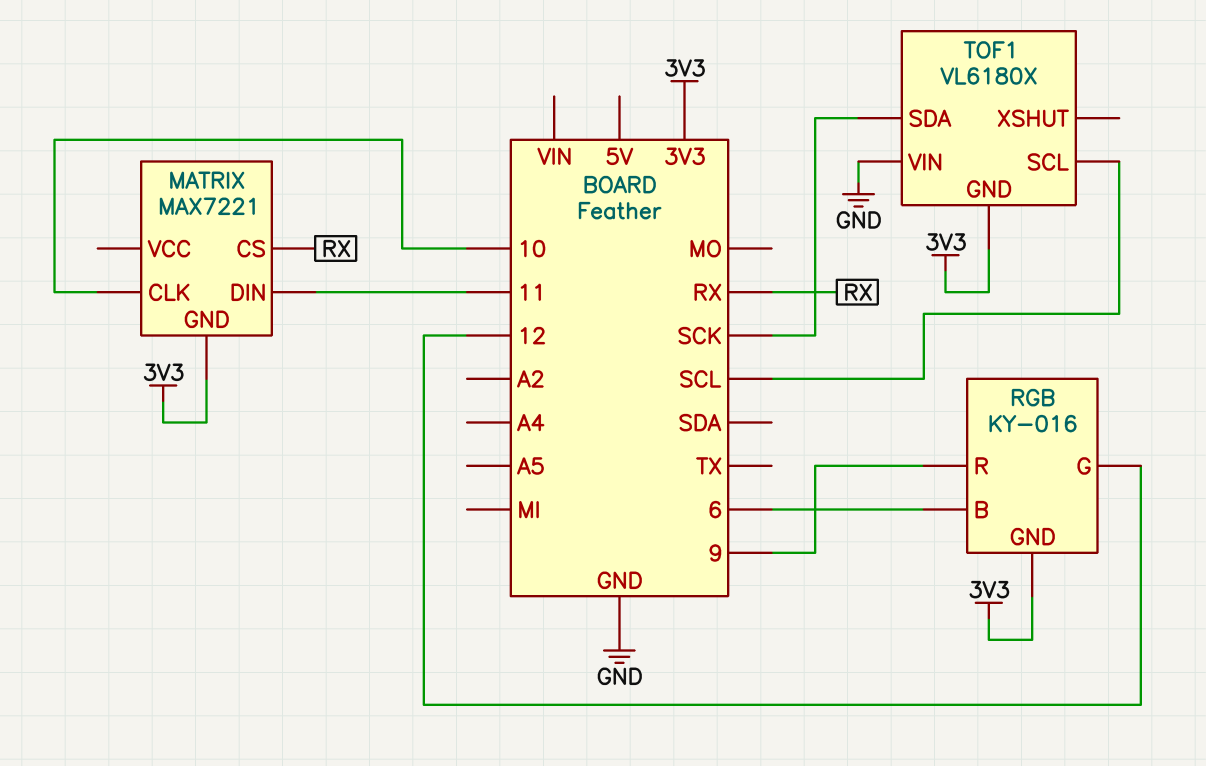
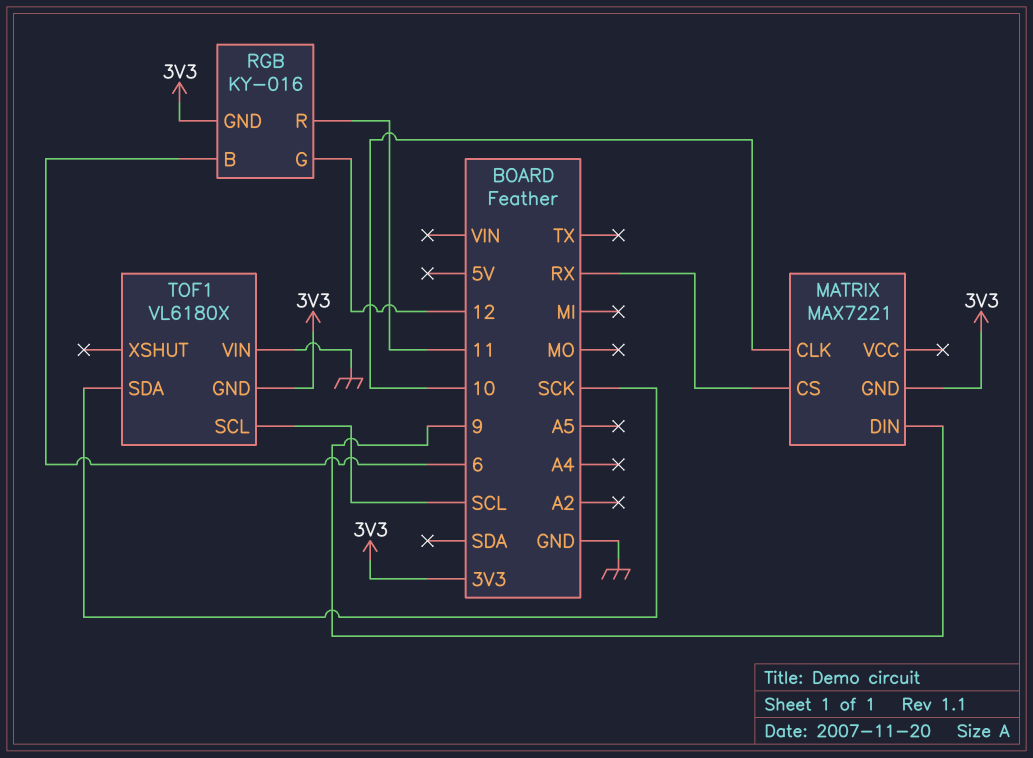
MATRIX pin DIN: 11 -> 9
RGB pin R: 9 -> 11

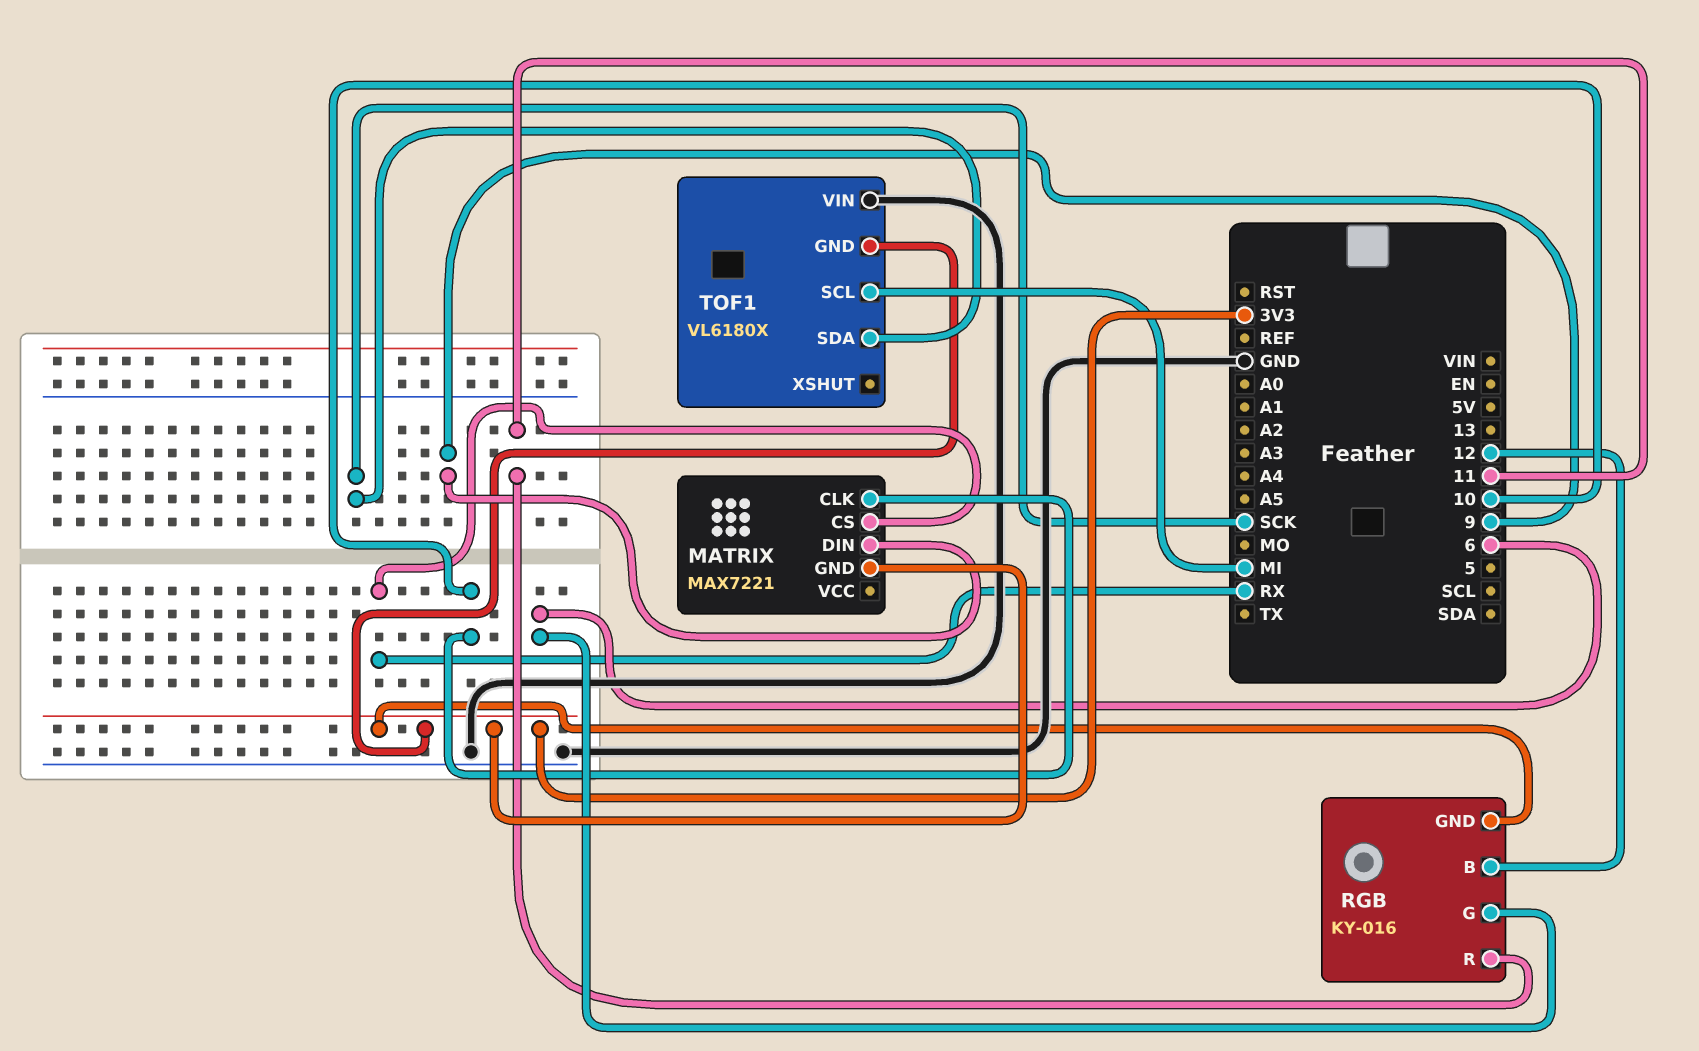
RGB pin B: 6 -> 12
RGB pin G: 12 -> 6
TOF1 pin SCL: SCL -> MI

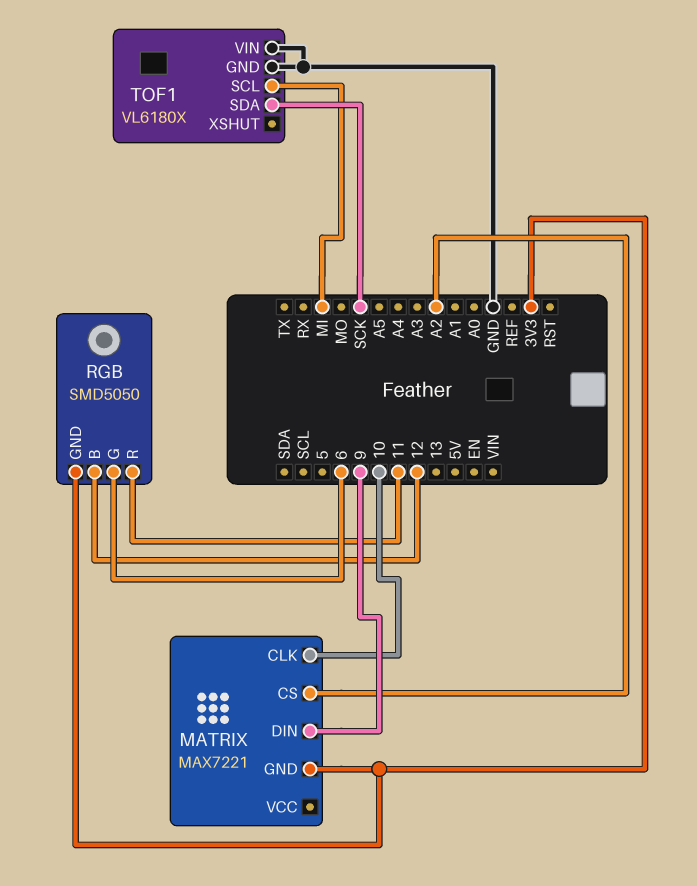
MATRIX pin CS: RX -> A2
RGB: KY-016 -> SMD5050
TOF1 pin GND: 3V3 -> GND

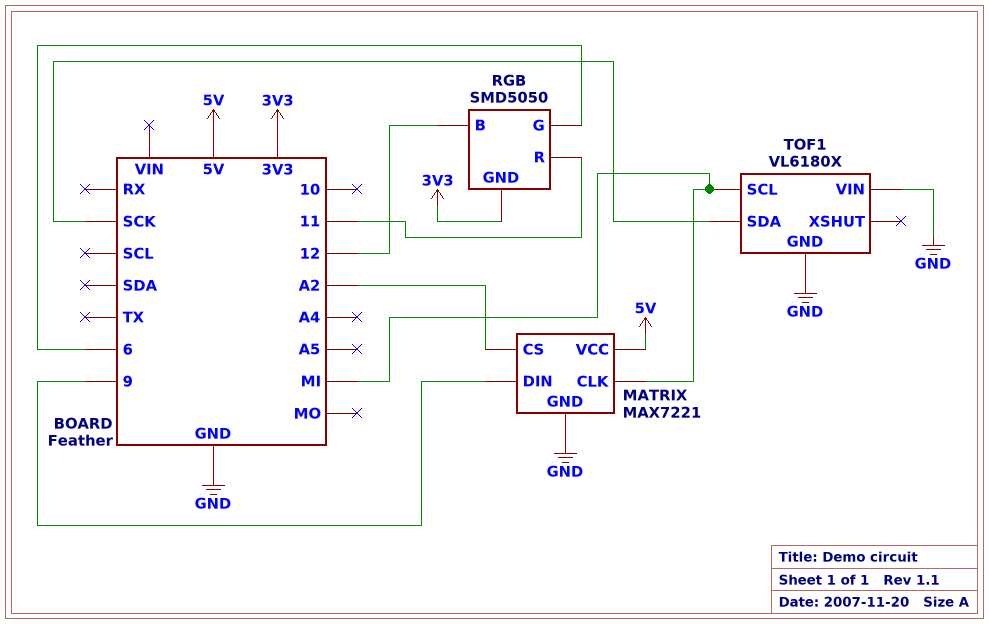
MATRIX pin CLK: 10 -> MI
MATRIX pin GND: 3V3 -> GND
MATRIX pin VCC: none -> 5V

